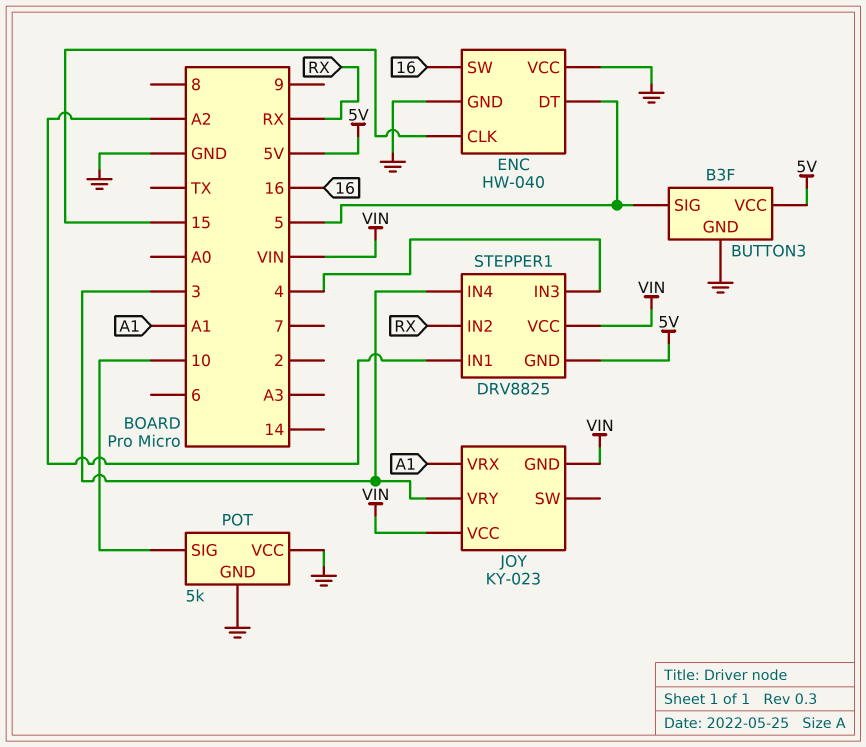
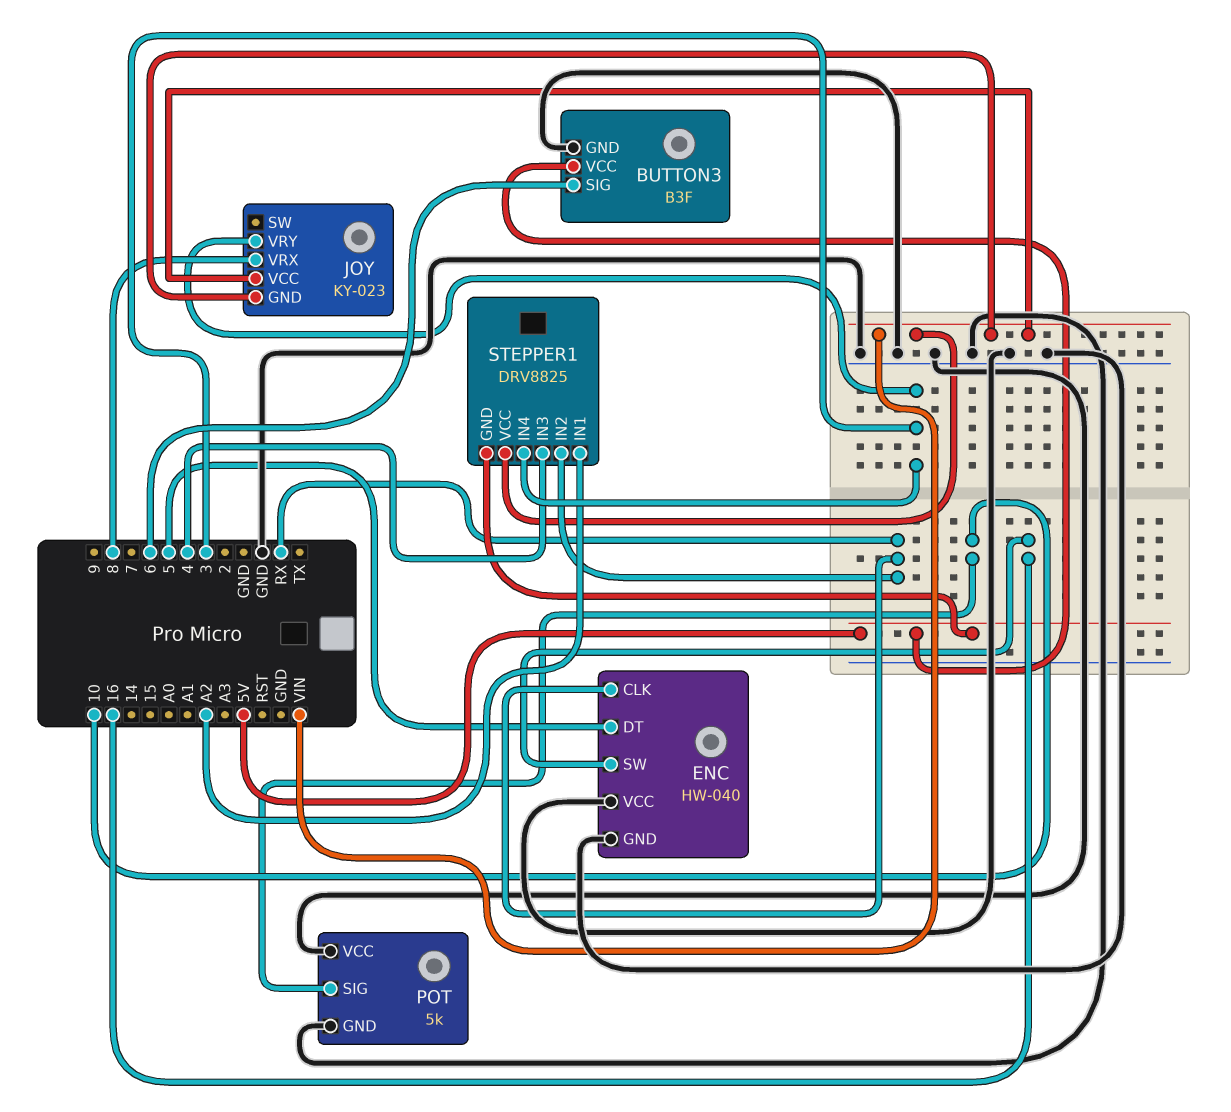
BUTTON3 pin SIG: 5 -> 6
ENC pin CLK: 15 -> RX
JOY pin VRX: A1 -> 8

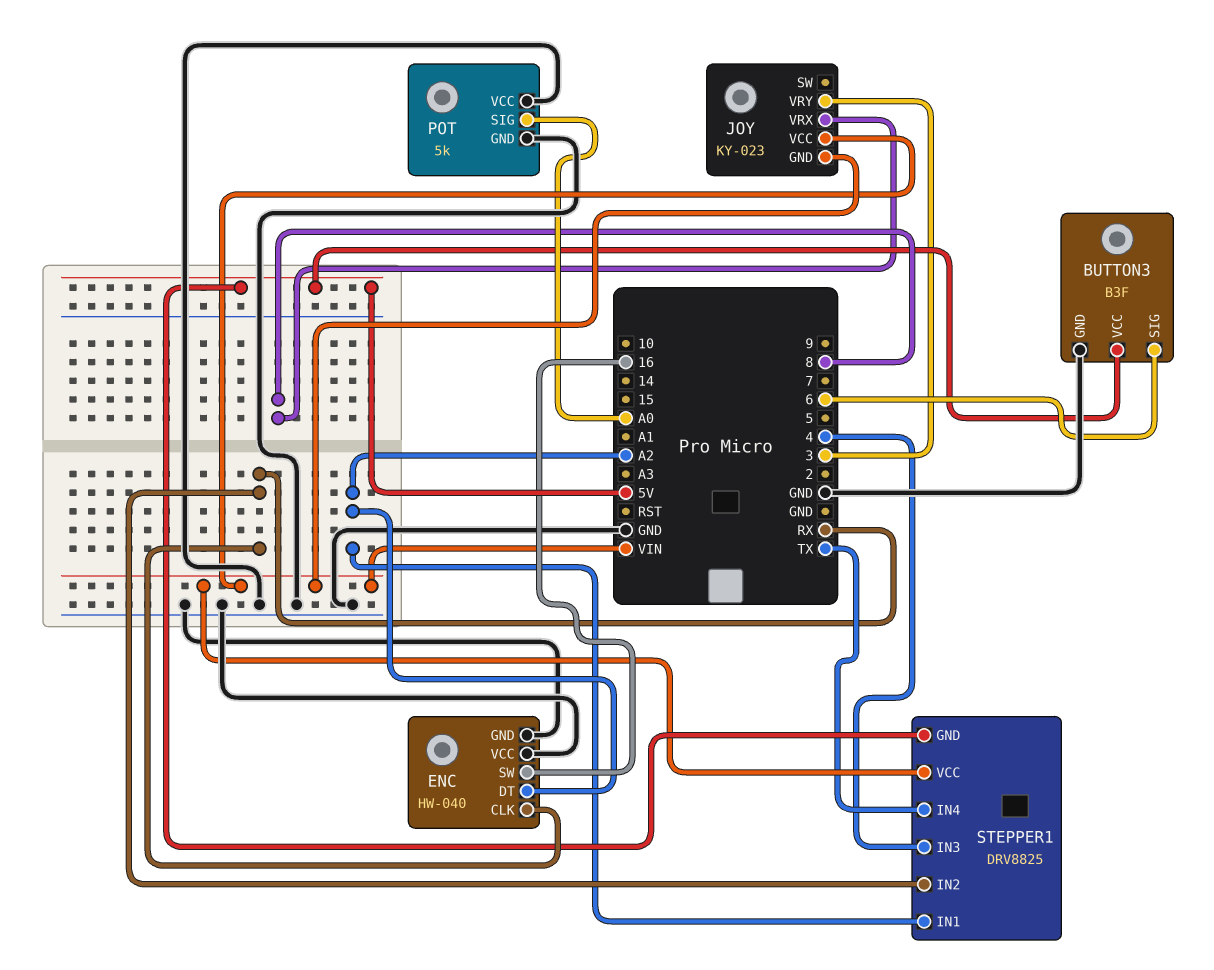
ENC pin DT: 5 -> A2
POT pin SIG: 10 -> A0
STEPPER1 pin IN4: 3 -> TX

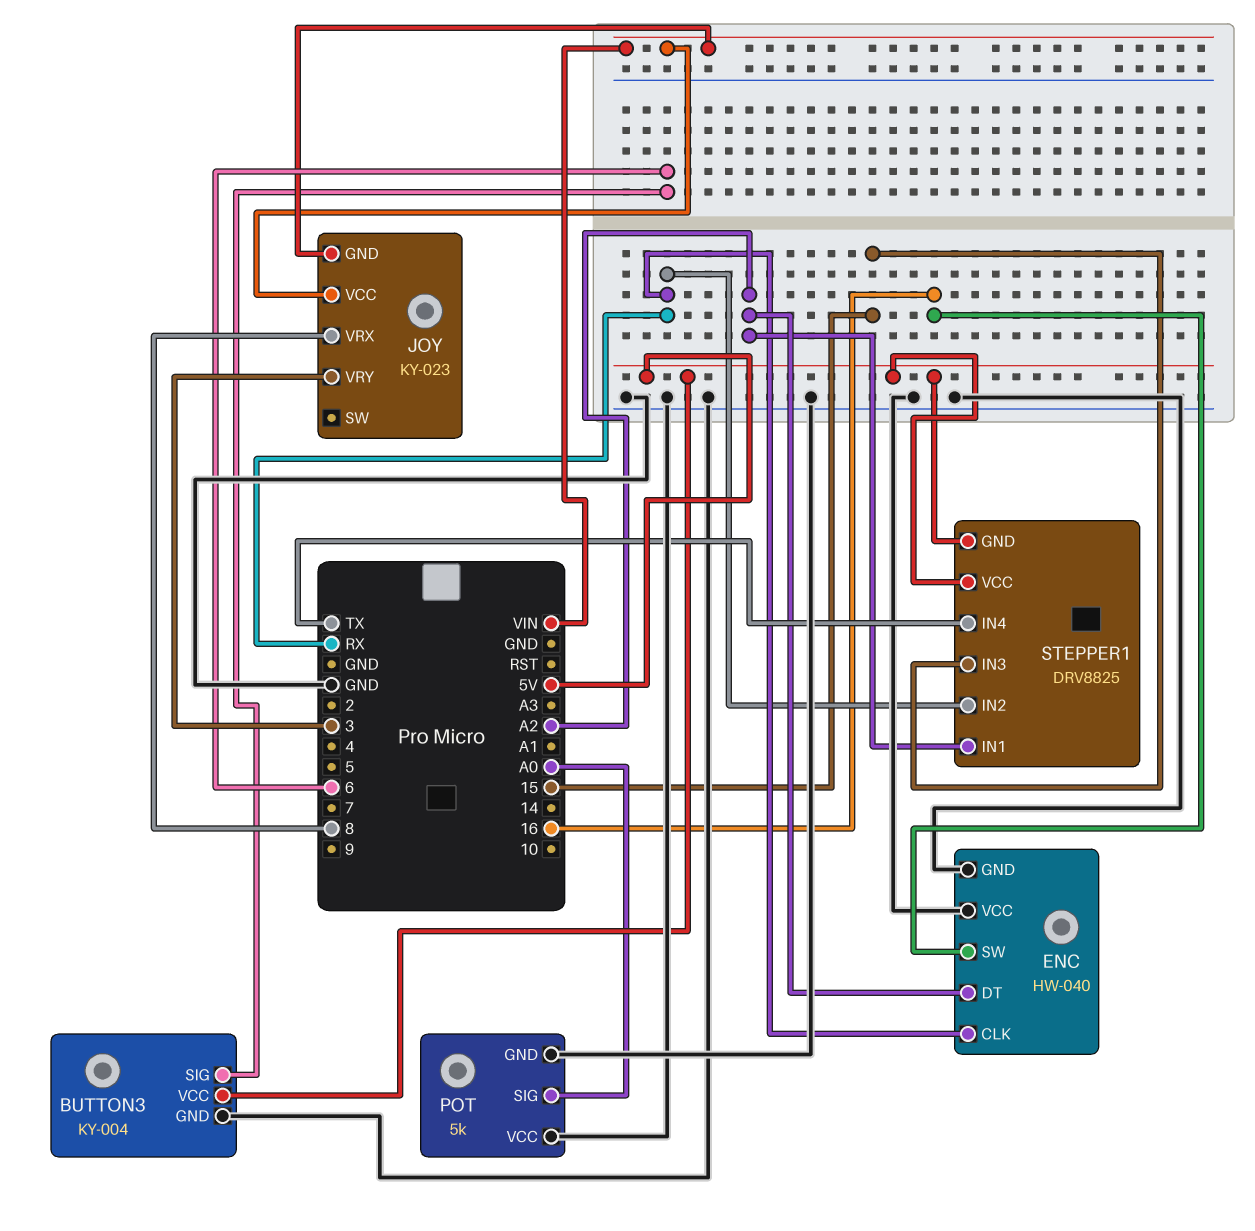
BUTTON3: B3F -> KY-004
STEPPER1 pin IN3: 4 -> 15
STEPPER1 pin VCC: VIN -> 5V

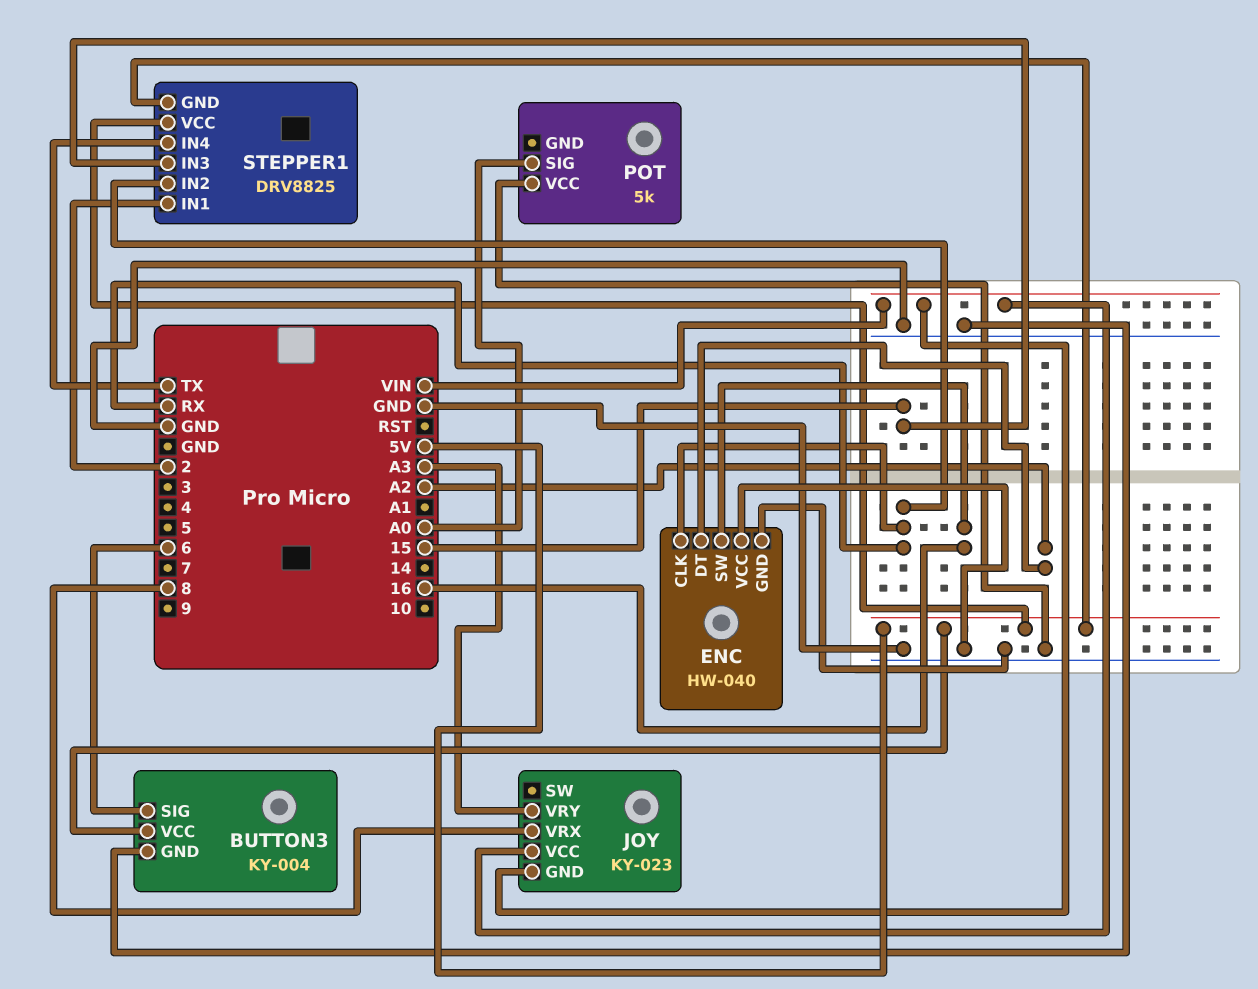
JOY pin VRY: 3 -> A3
POT pin GND: GND -> none
STEPPER1 pin IN1: A2 -> 2

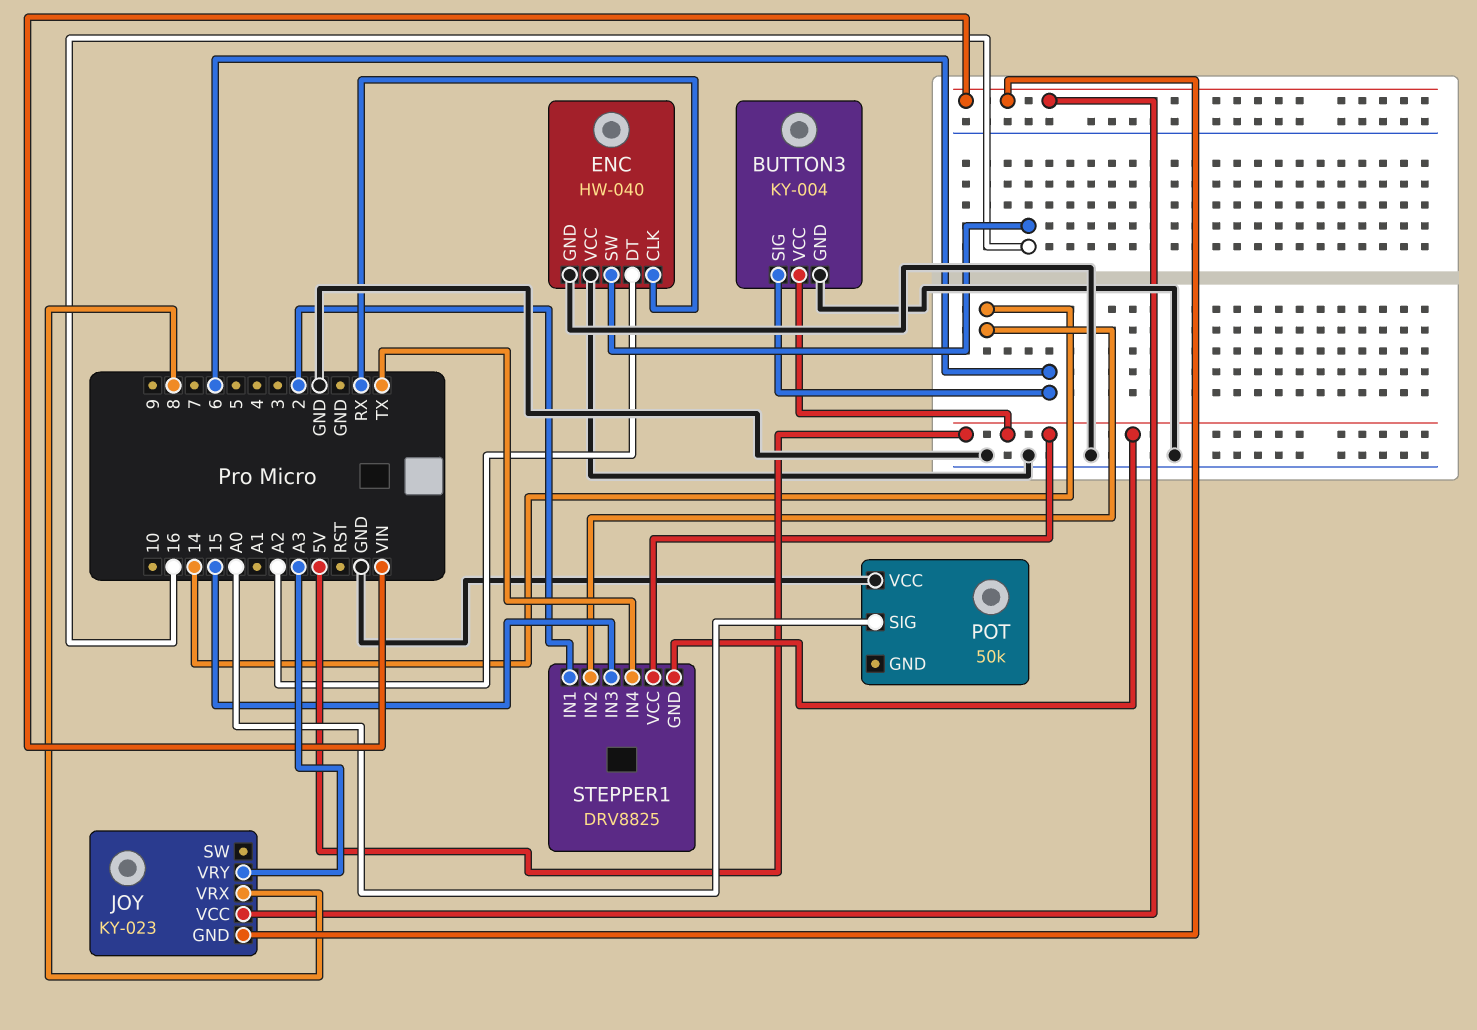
POT: 5k -> 50k
STEPPER1 pin IN2: RX -> 14

